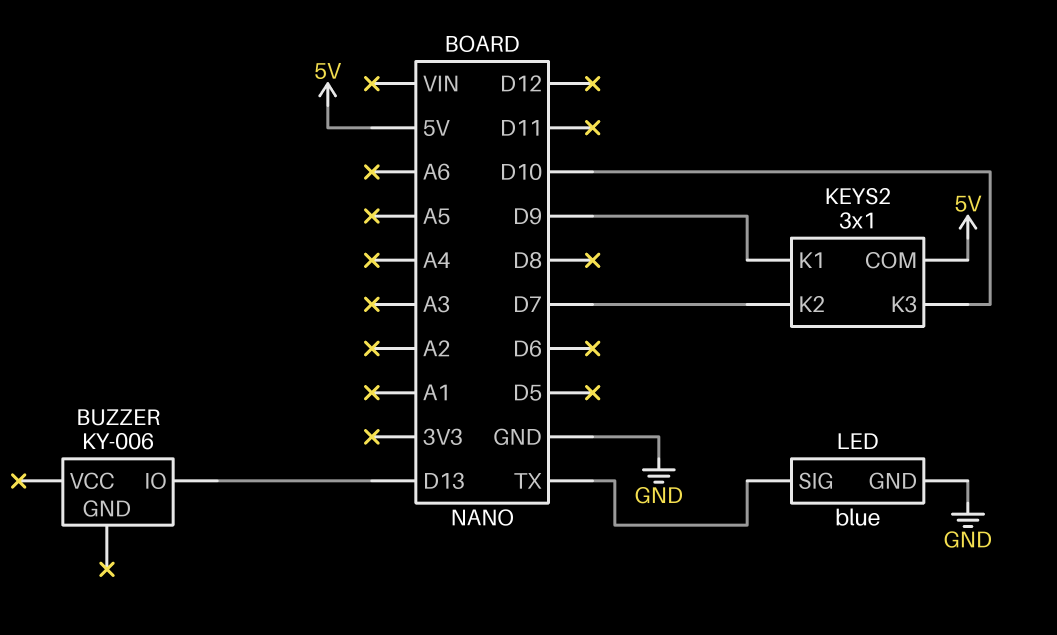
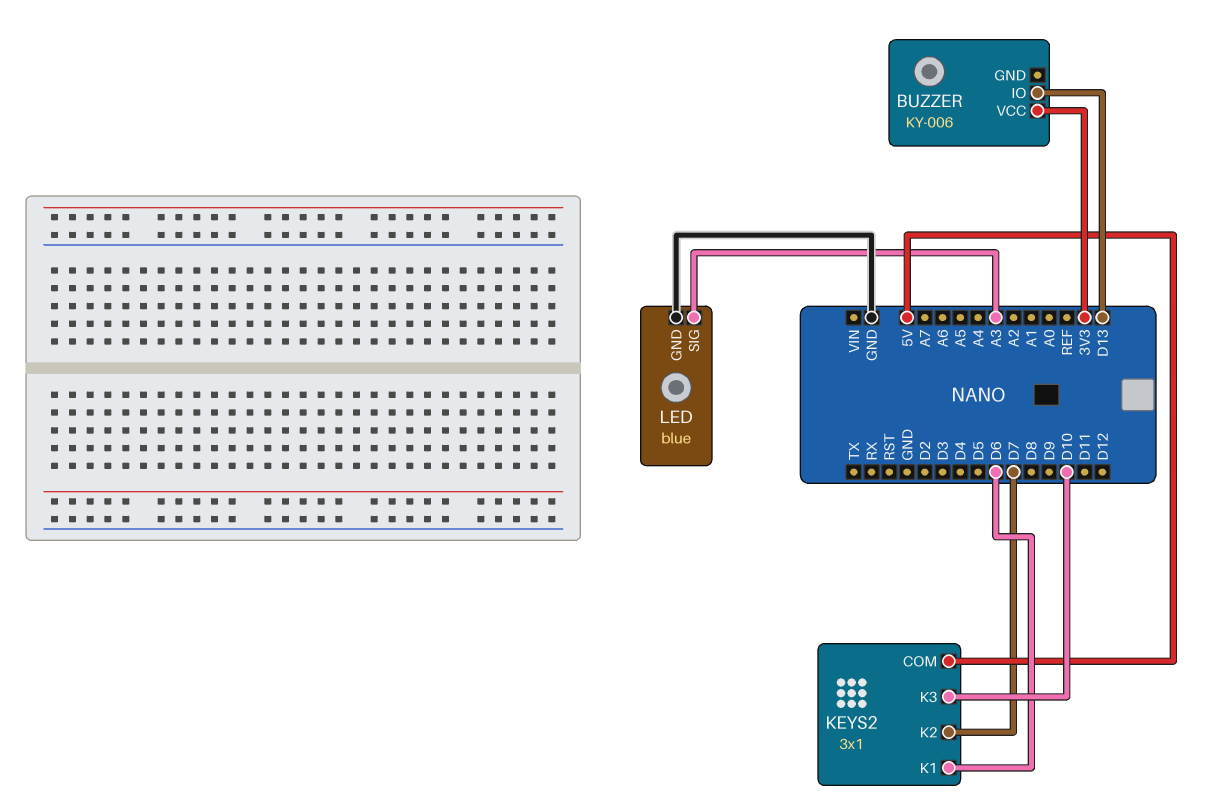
BUZZER pin VCC: none -> 3V3
KEYS2 pin K1: D9 -> D6
LED pin SIG: TX -> A3

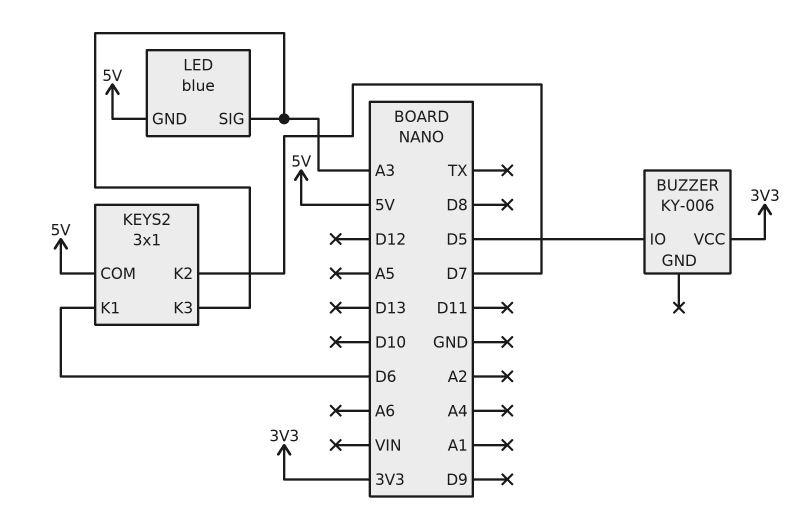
BUZZER pin IO: D13 -> D5
KEYS2 pin K3: D10 -> A3
LED pin GND: GND -> 5V

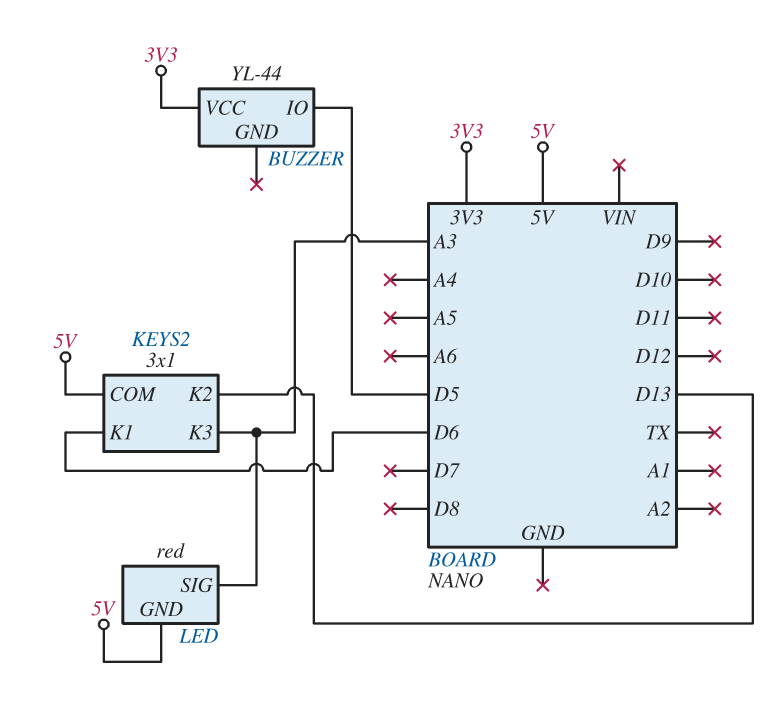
BUZZER: KY-006 -> YL-44
KEYS2 pin K2: D7 -> D13
LED: blue -> red

